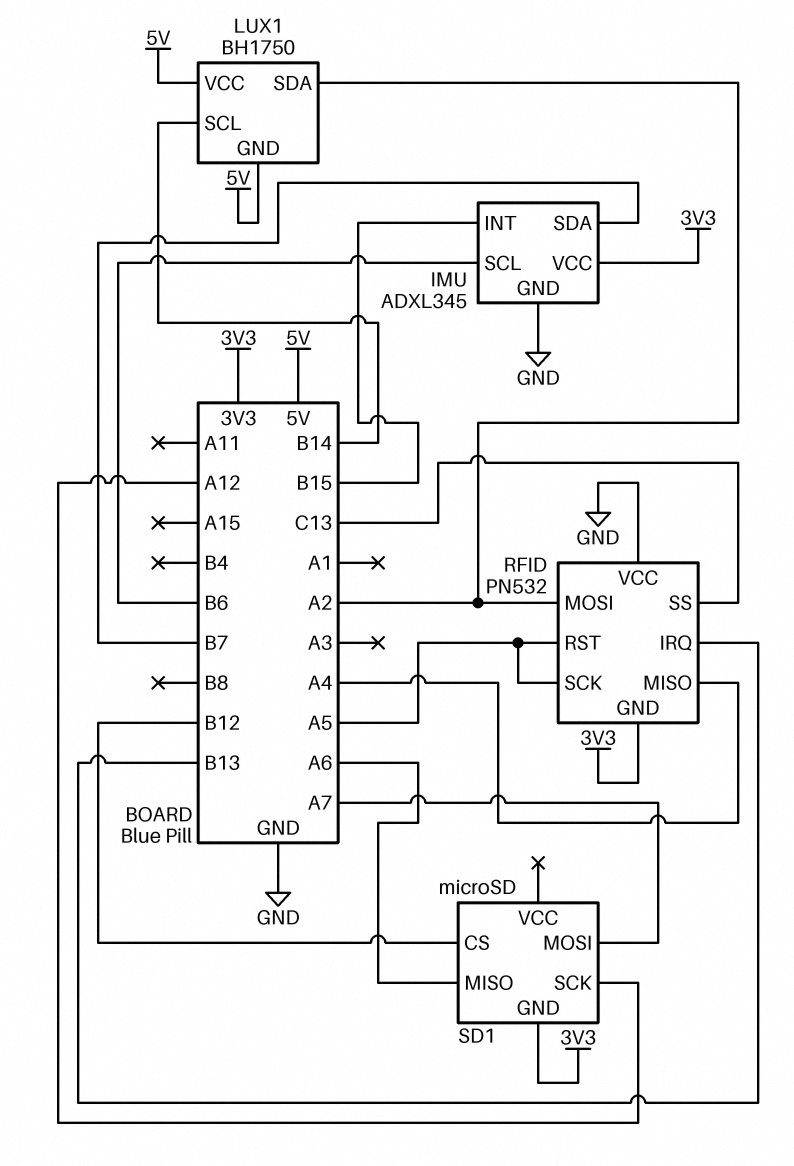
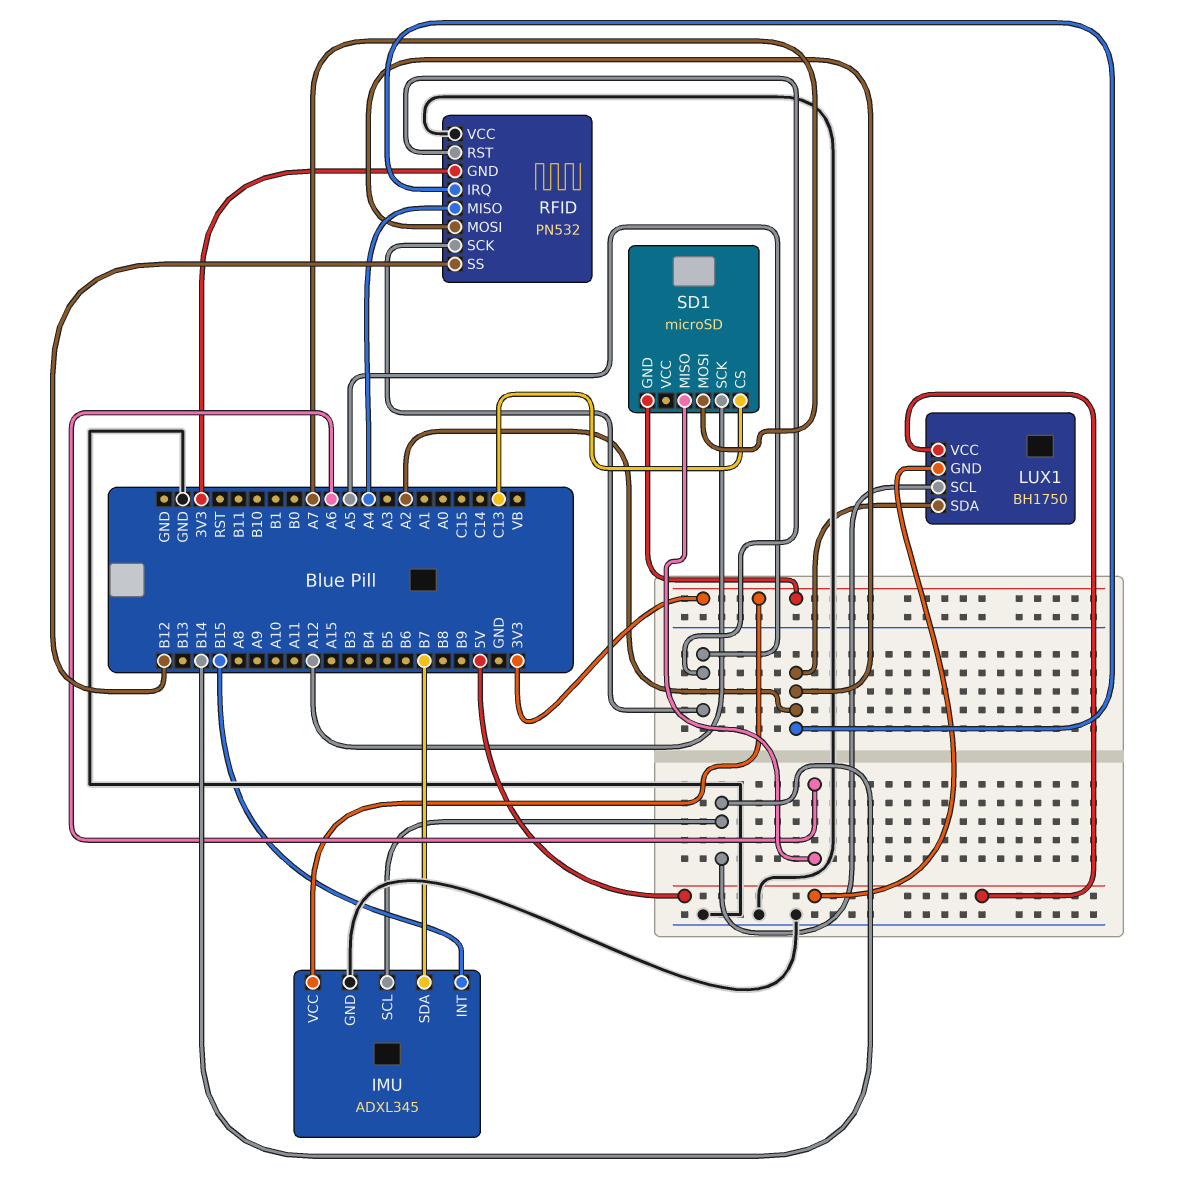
IMU pin SCL: B6 -> B14
RFID pin IRQ: B13 -> A2
RFID pin SS: C13 -> B12
SD1 pin CS: B12 -> C13

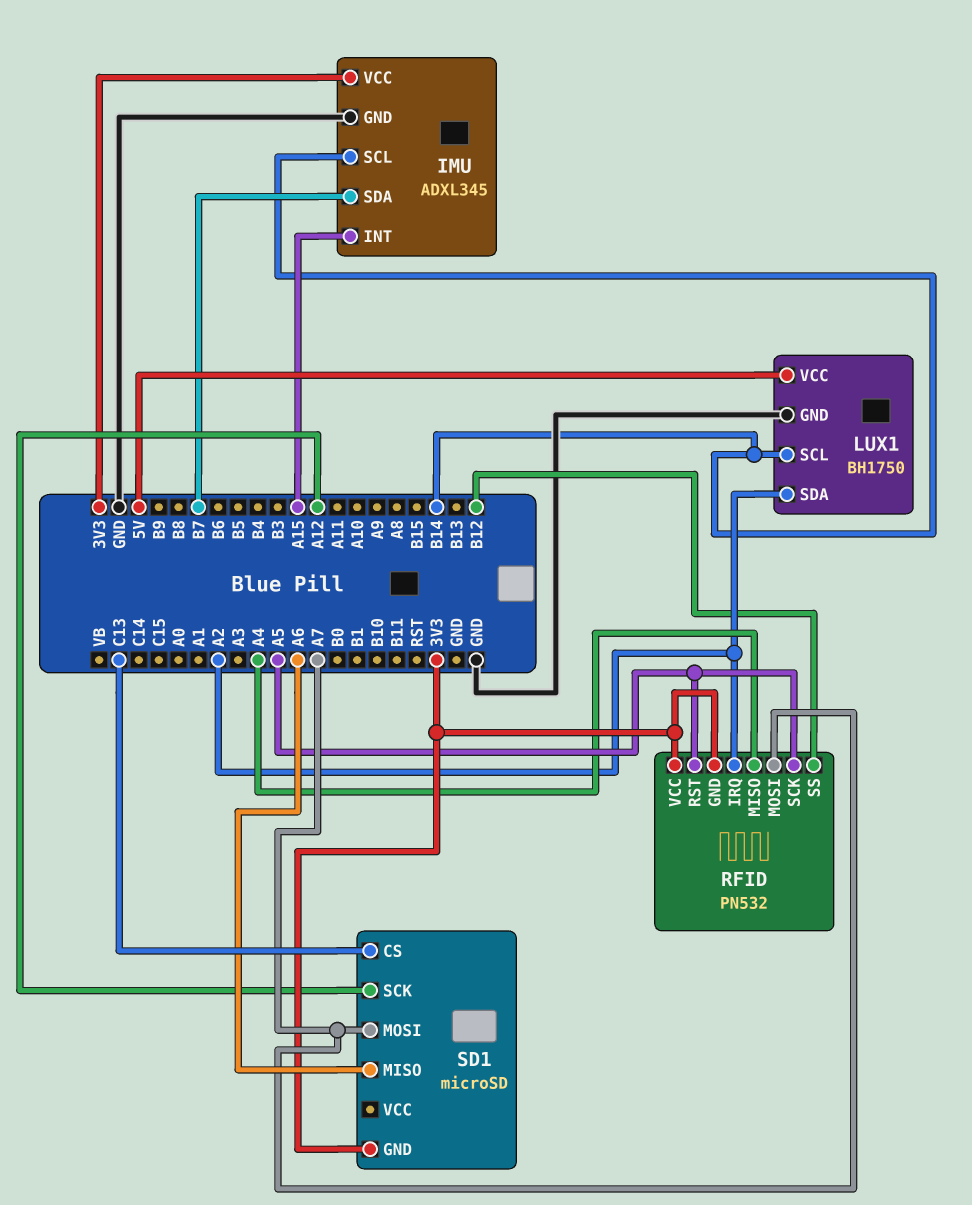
IMU pin INT: B15 -> A15
LUX1 pin GND: 5V -> GND
RFID pin MOSI: A2 -> A7
RFID pin VCC: GND -> 3V3

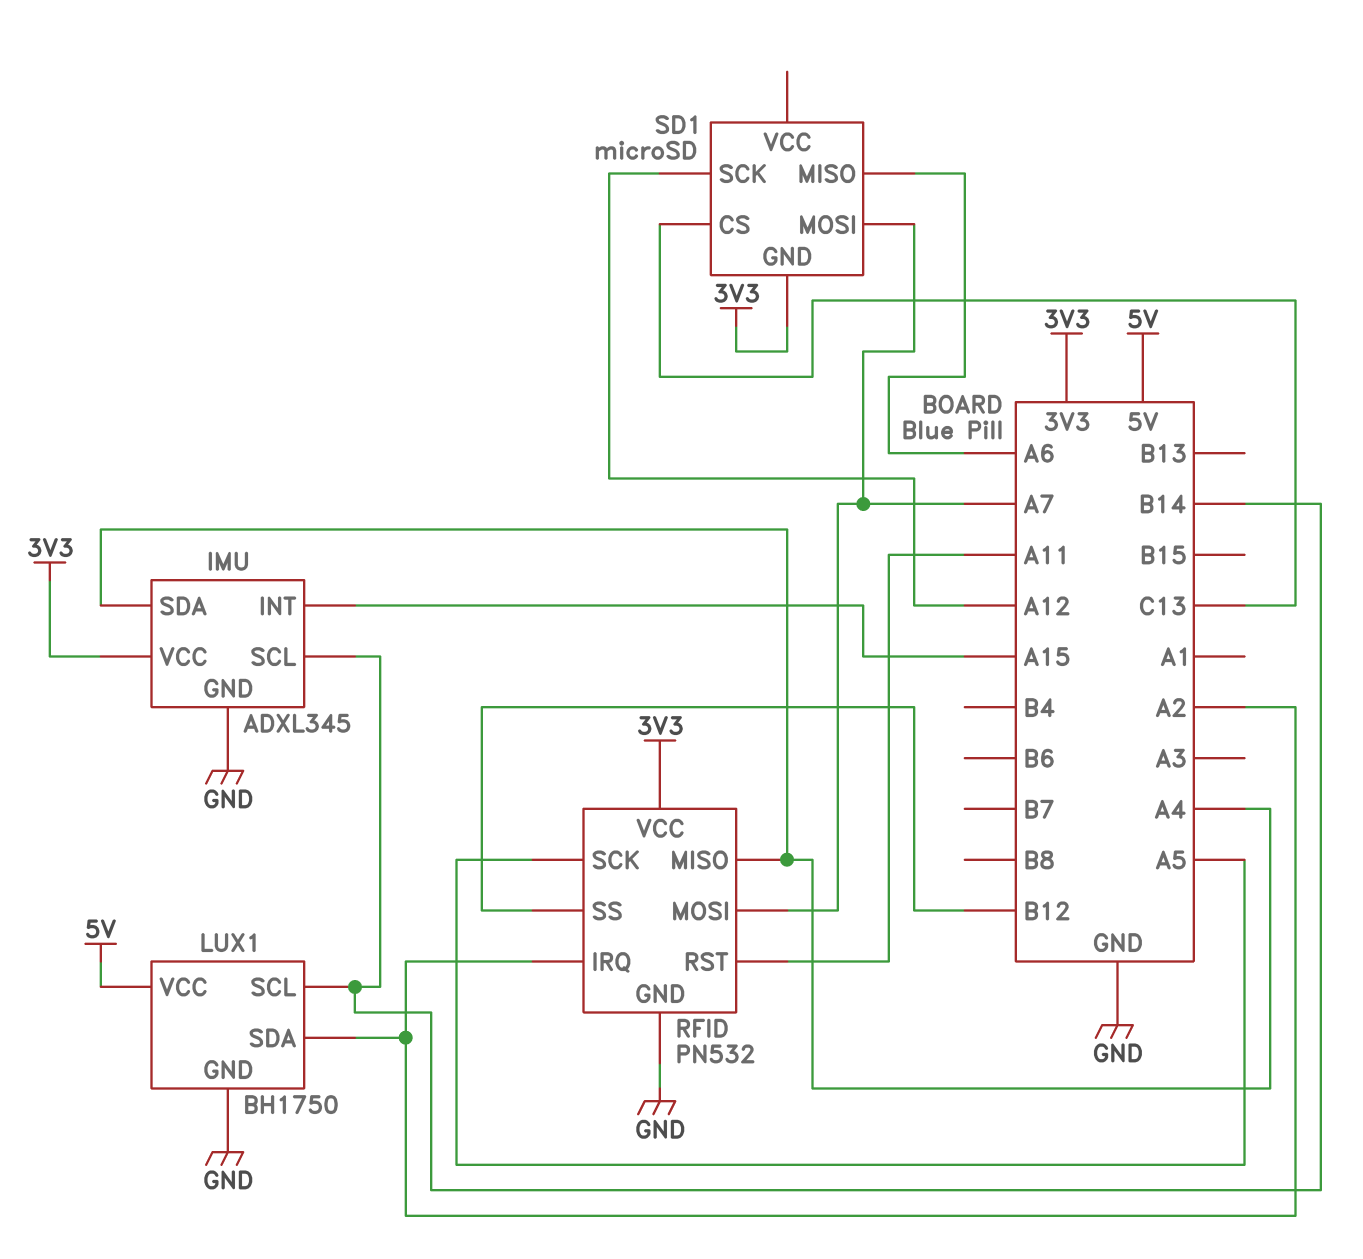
IMU pin SDA: B7 -> A4
RFID pin GND: 3V3 -> GND
RFID pin RST: A5 -> A11

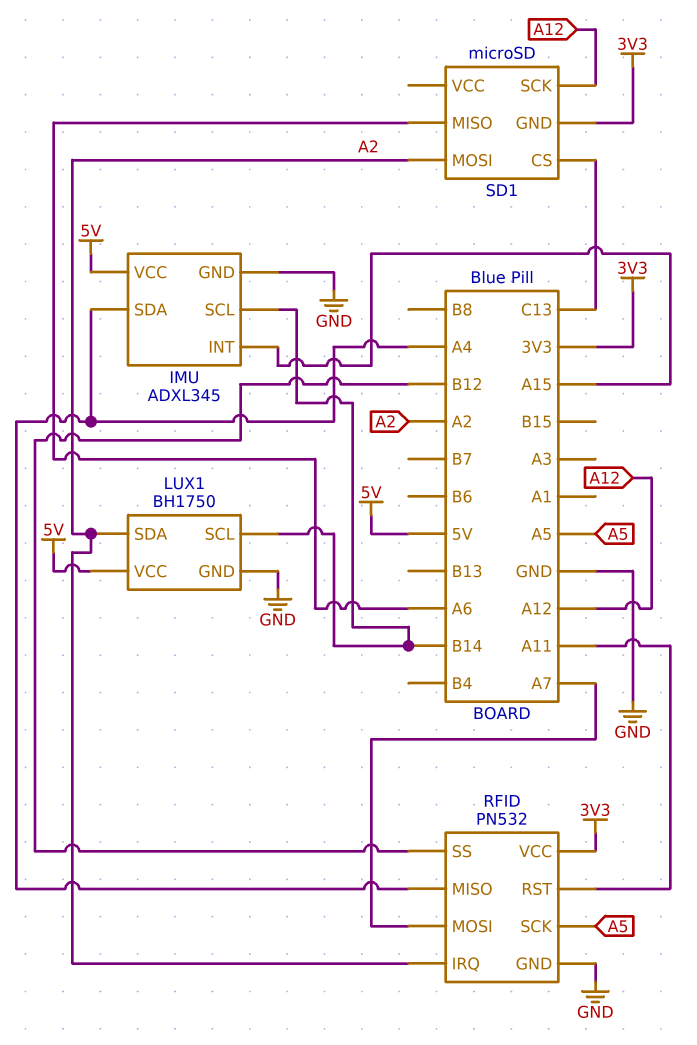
IMU pin VCC: 3V3 -> 5V
SD1 pin MOSI: A7 -> A2

